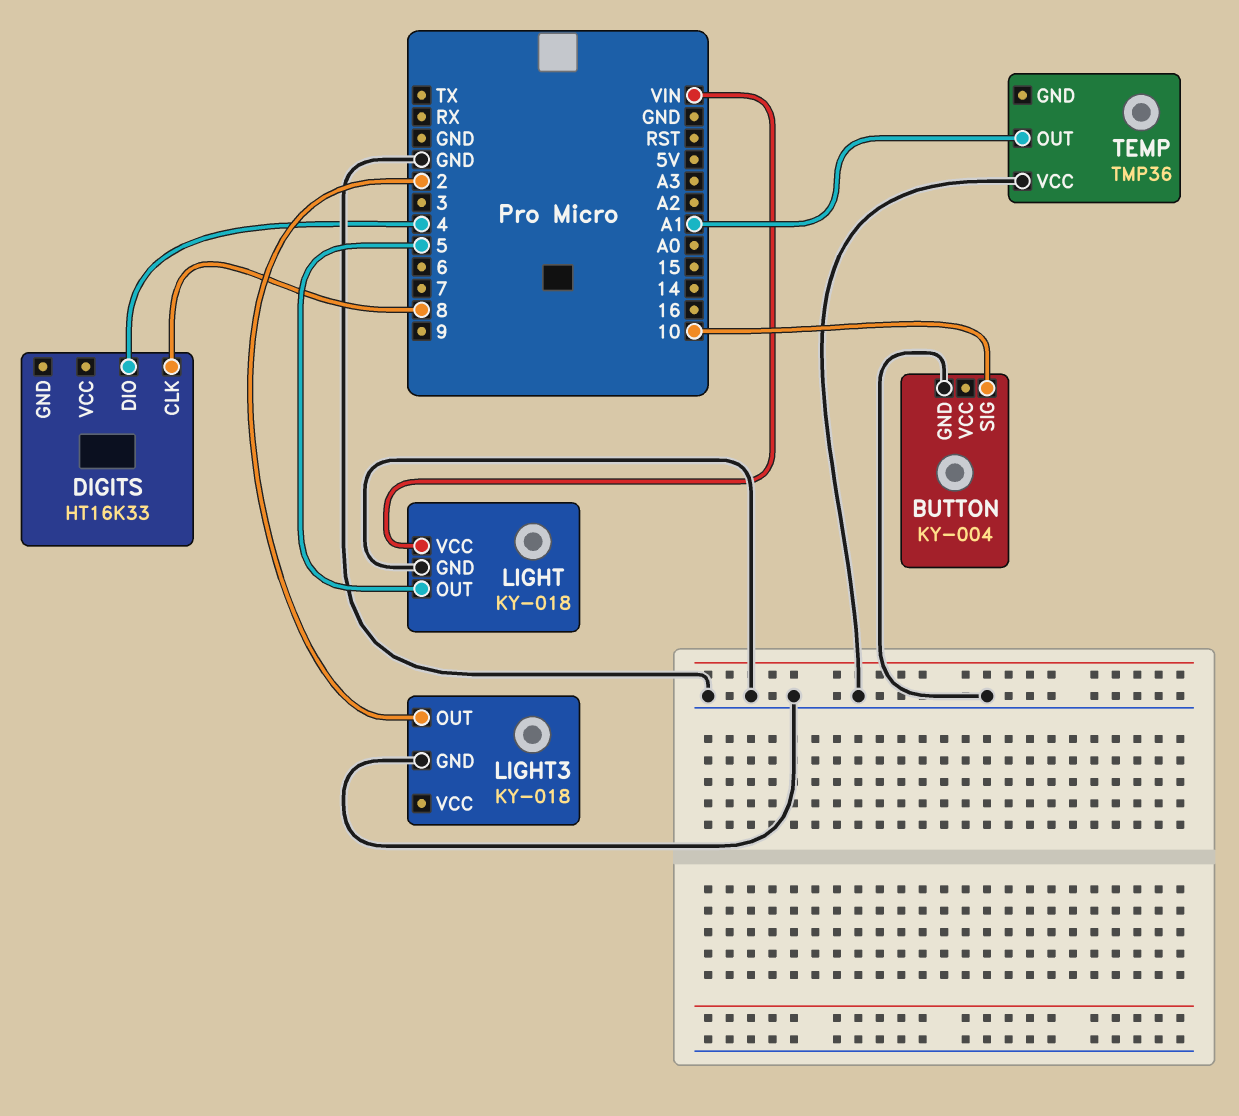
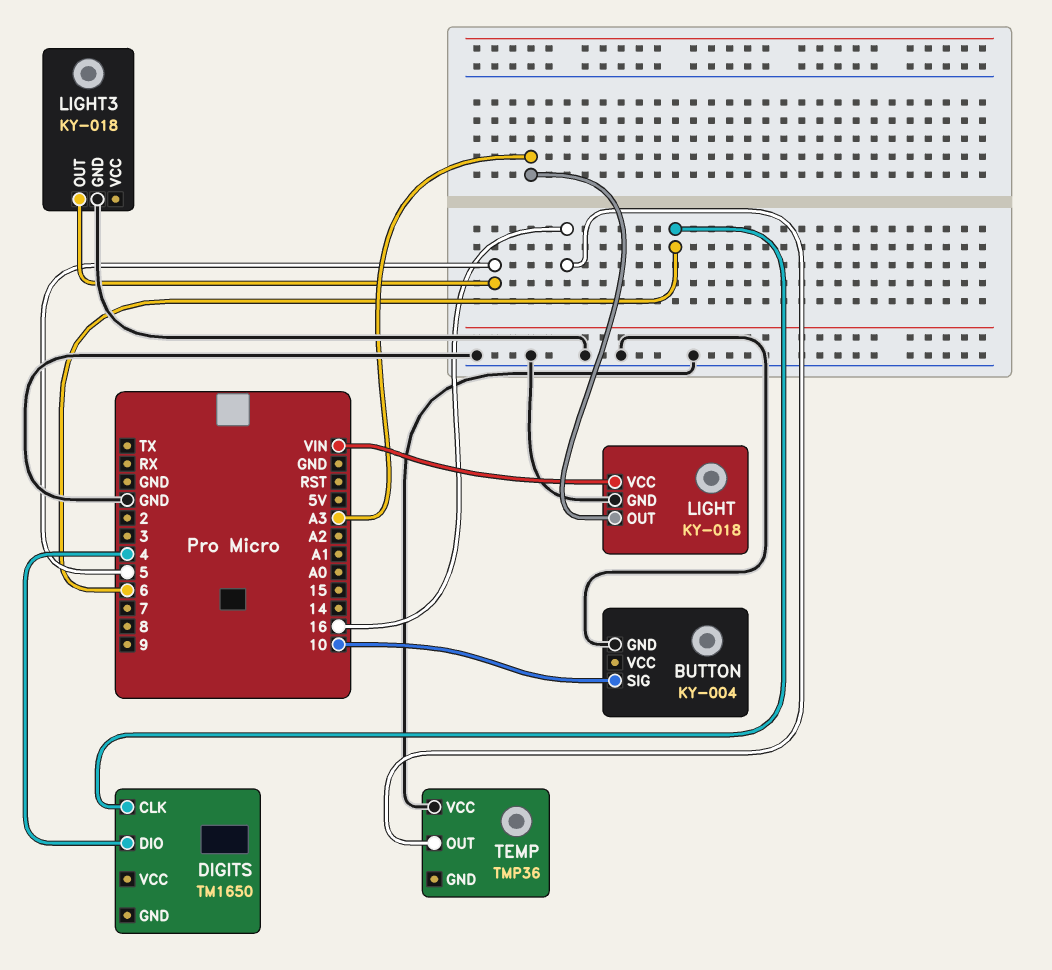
DIGITS: HT16K33 -> TM1650
DIGITS pin CLK: 8 -> 6
LIGHT pin OUT: 5 -> A3
LIGHT3 pin OUT: 2 -> 5
TEMP pin OUT: A1 -> 16

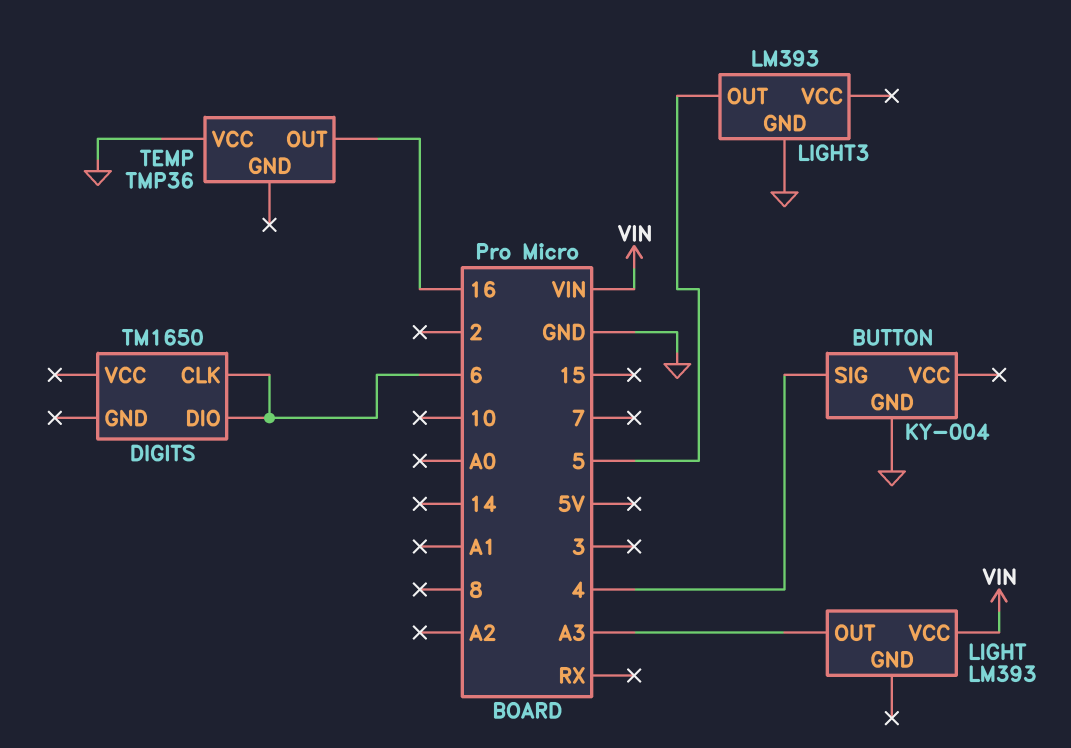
BUTTON pin SIG: 10 -> 4
DIGITS pin DIO: 4 -> 6
LIGHT: KY-018 -> LM393
LIGHT pin GND: GND -> none
LIGHT3: KY-018 -> LM393

